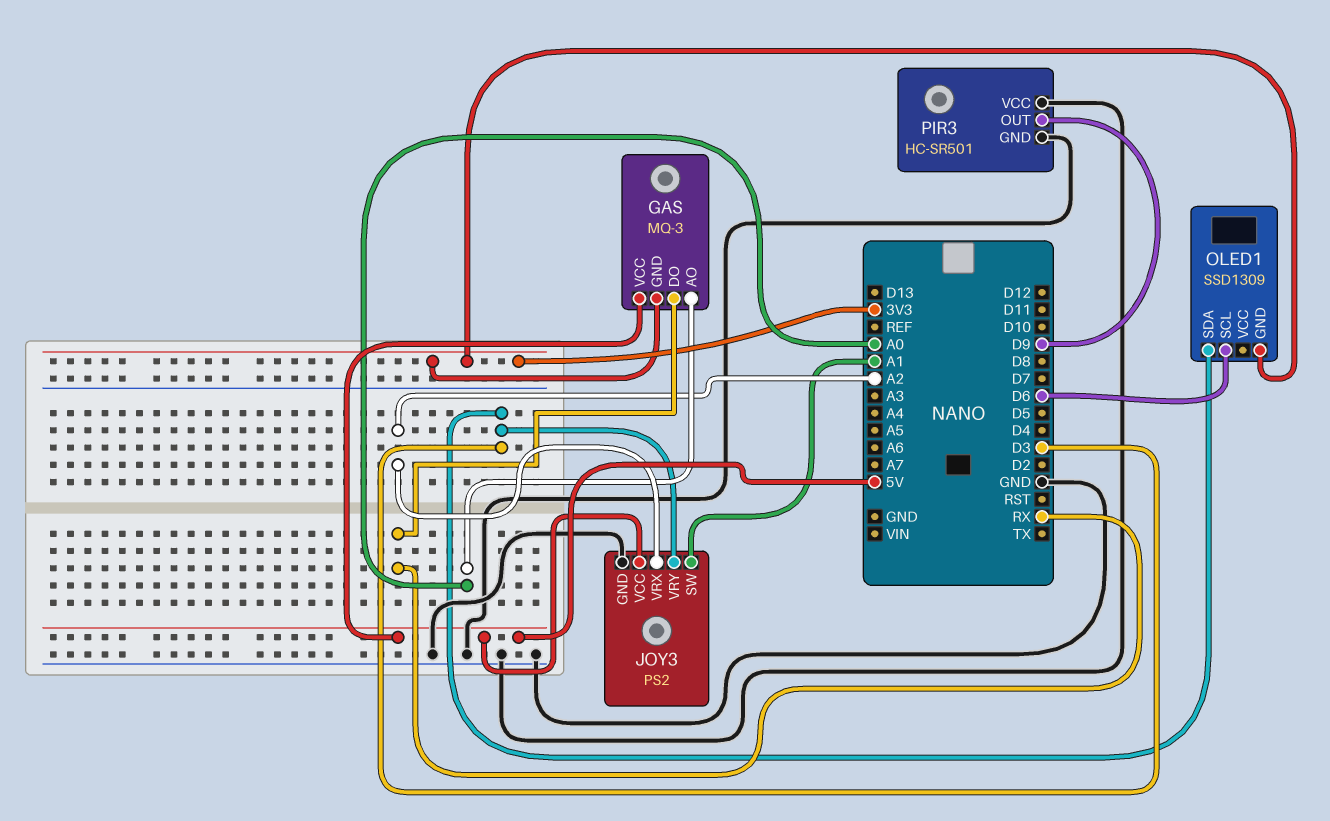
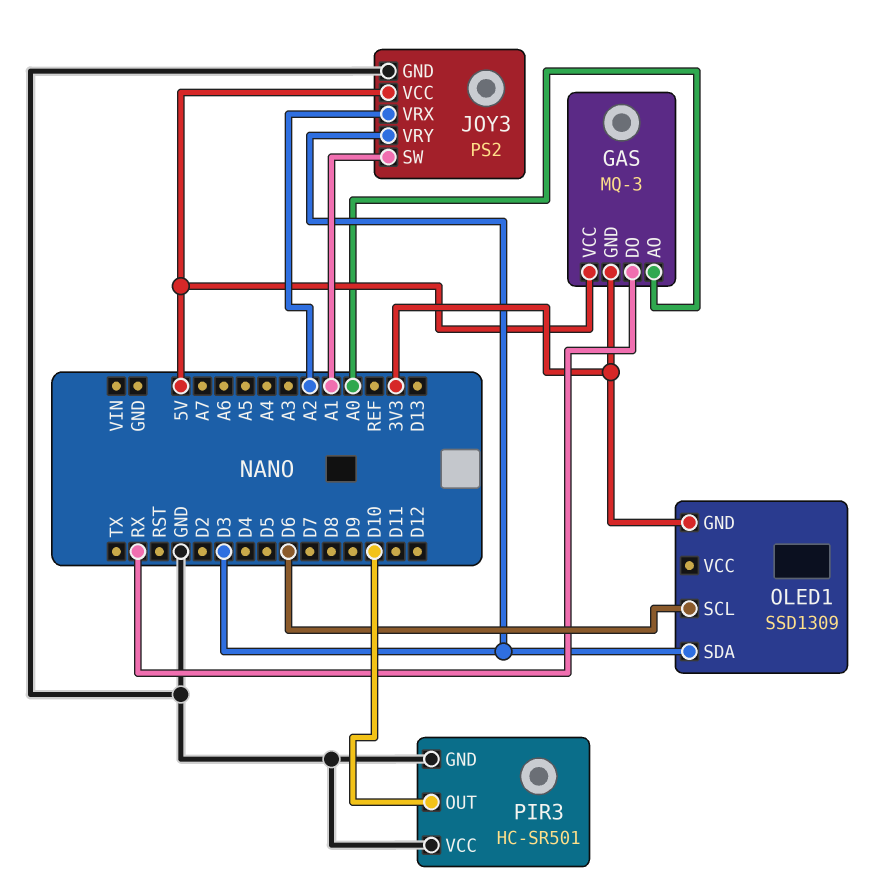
PIR3 pin OUT: D9 -> D10

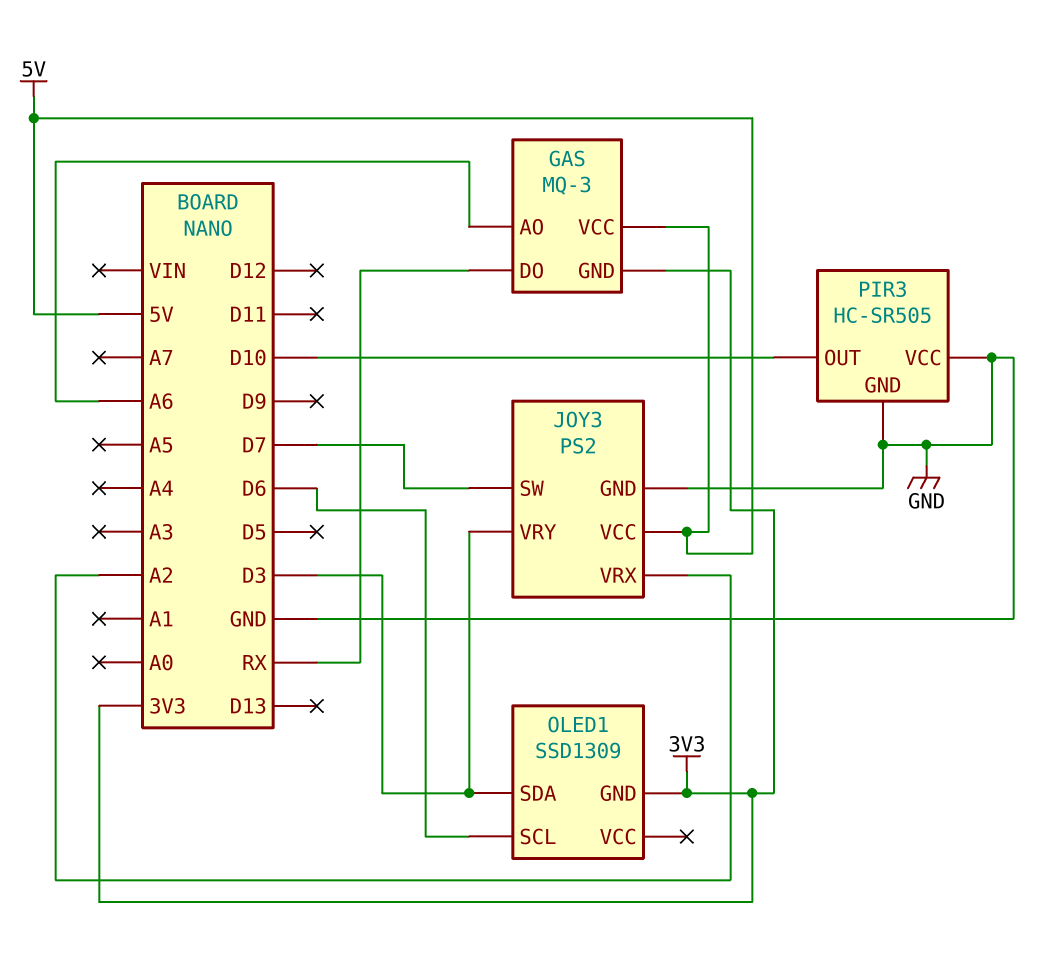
GAS pin AO: A0 -> A6
JOY3 pin SW: A1 -> D7
PIR3: HC-SR501 -> HC-SR505

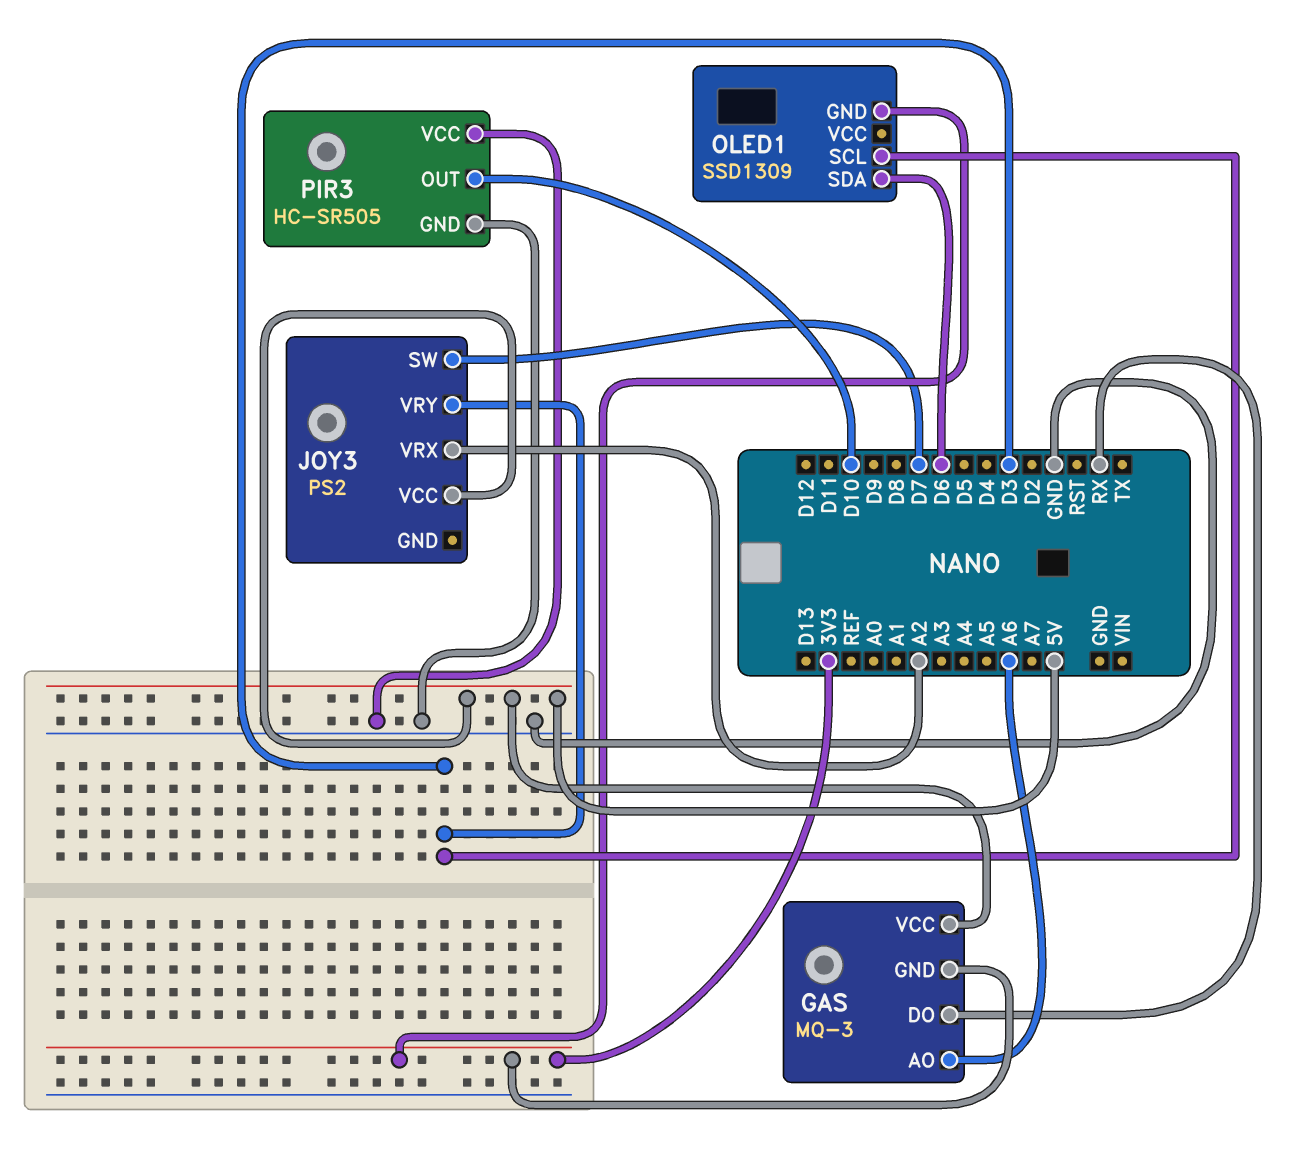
JOY3 pin GND: GND -> none
OLED1 pin SCL: D6 -> D3
OLED1 pin SDA: D3 -> D6

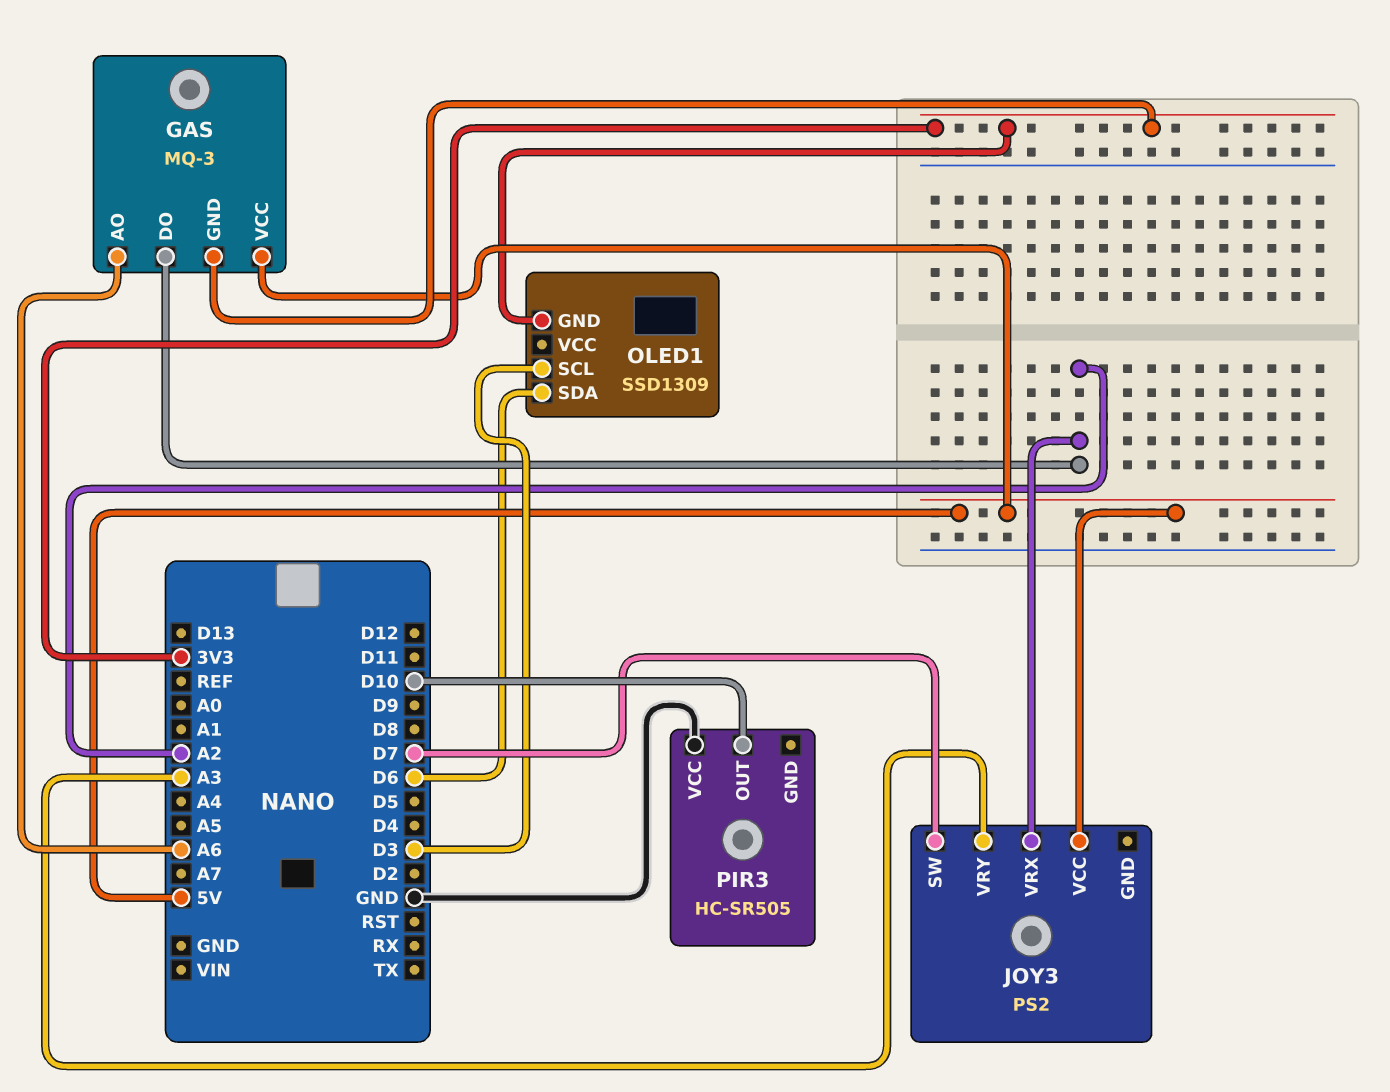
GAS pin DO: RX -> A2
JOY3 pin VRY: D3 -> A3
PIR3 pin GND: GND -> none

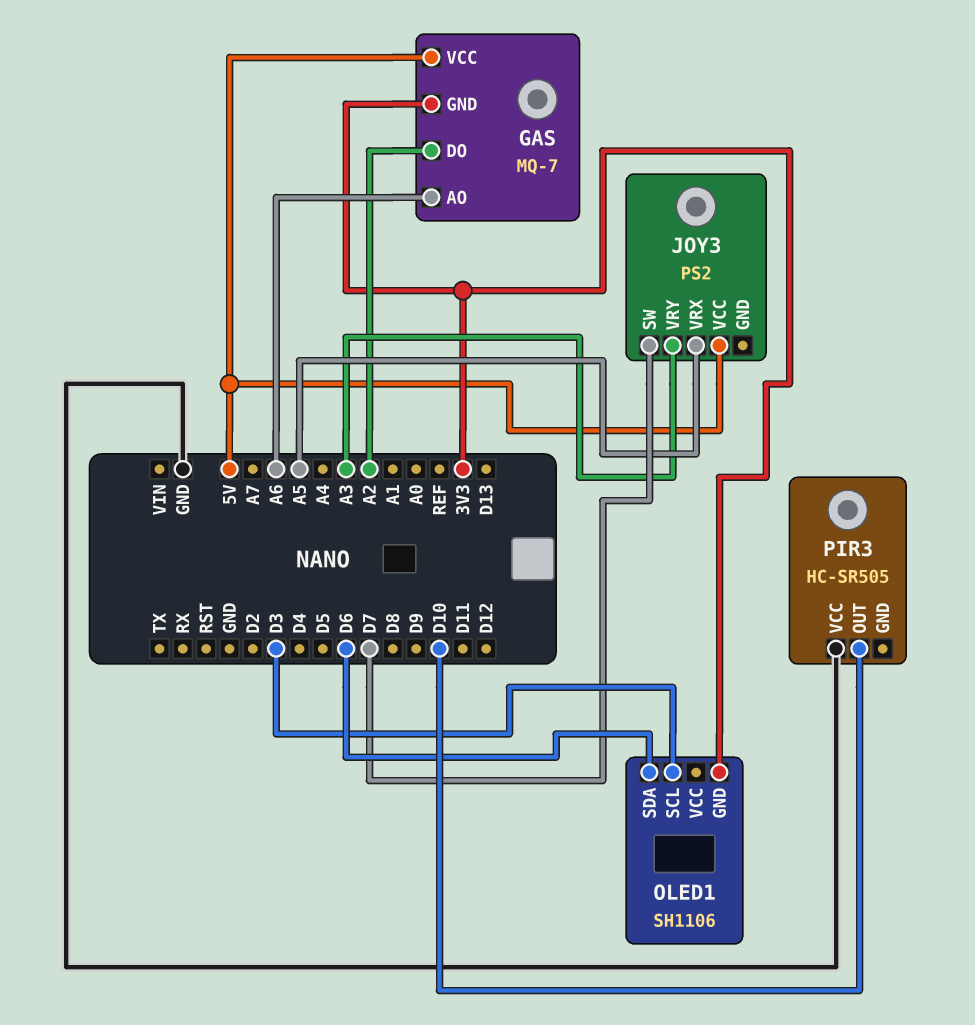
GAS: MQ-3 -> MQ-7
JOY3 pin VRX: A2 -> A5
OLED1: SSD1309 -> SH1106

